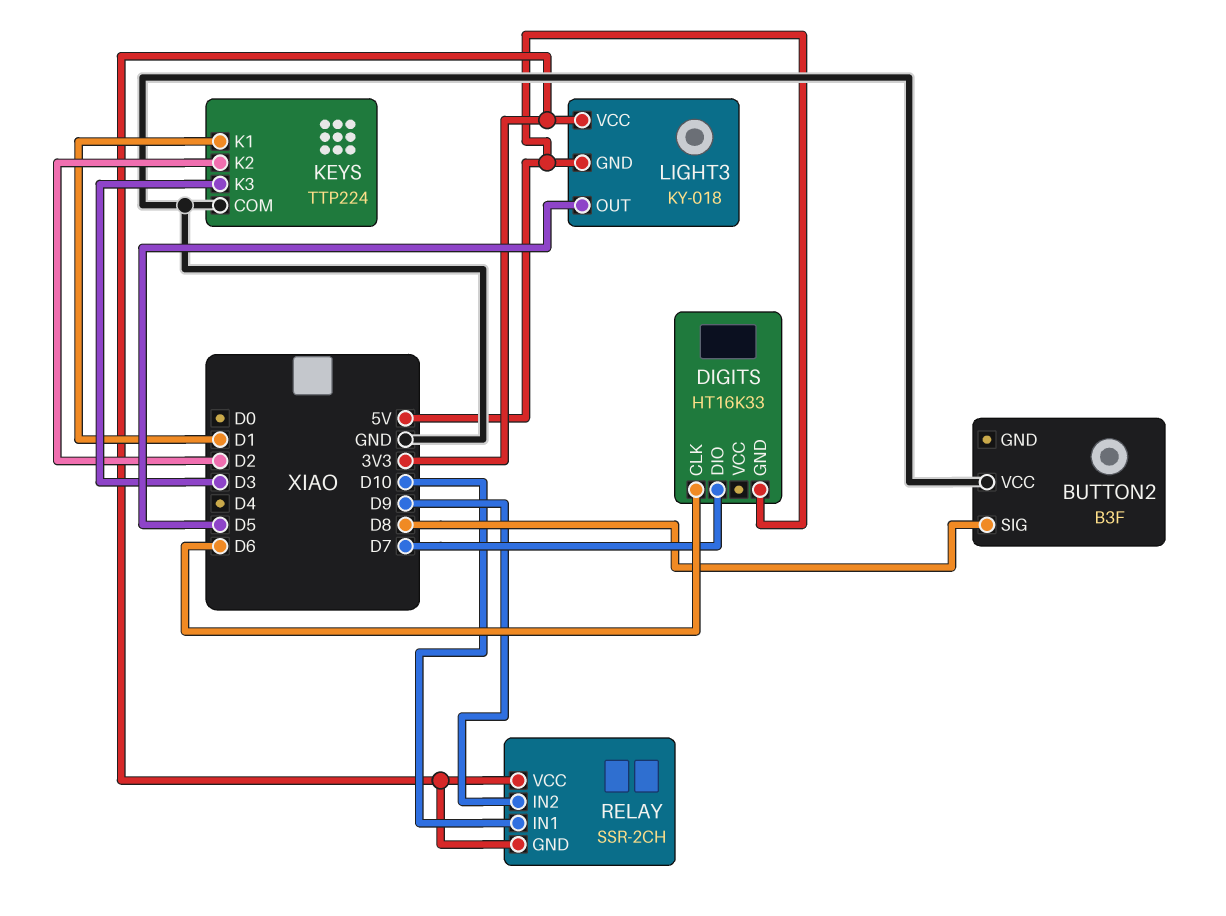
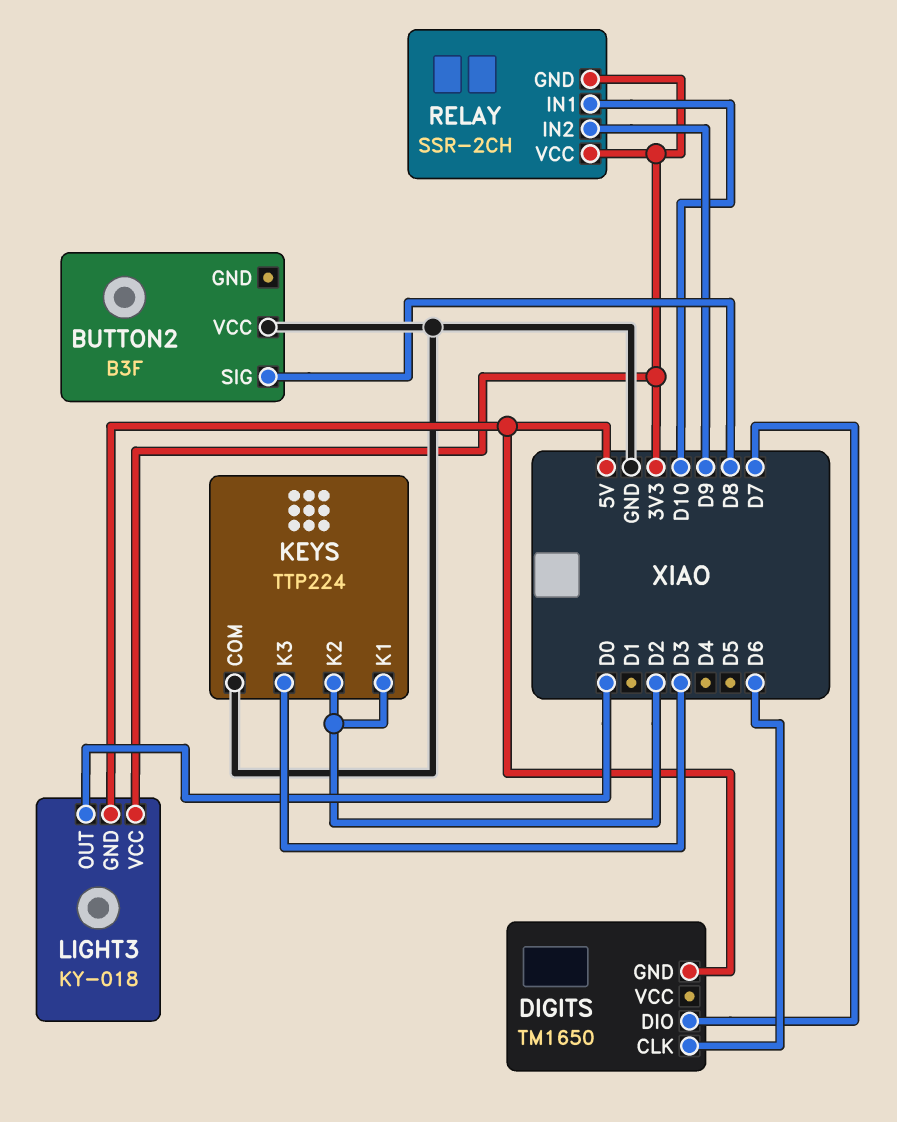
DIGITS: HT16K33 -> TM1650
KEYS pin K1: D1 -> D2
LIGHT3 pin OUT: D5 -> D0

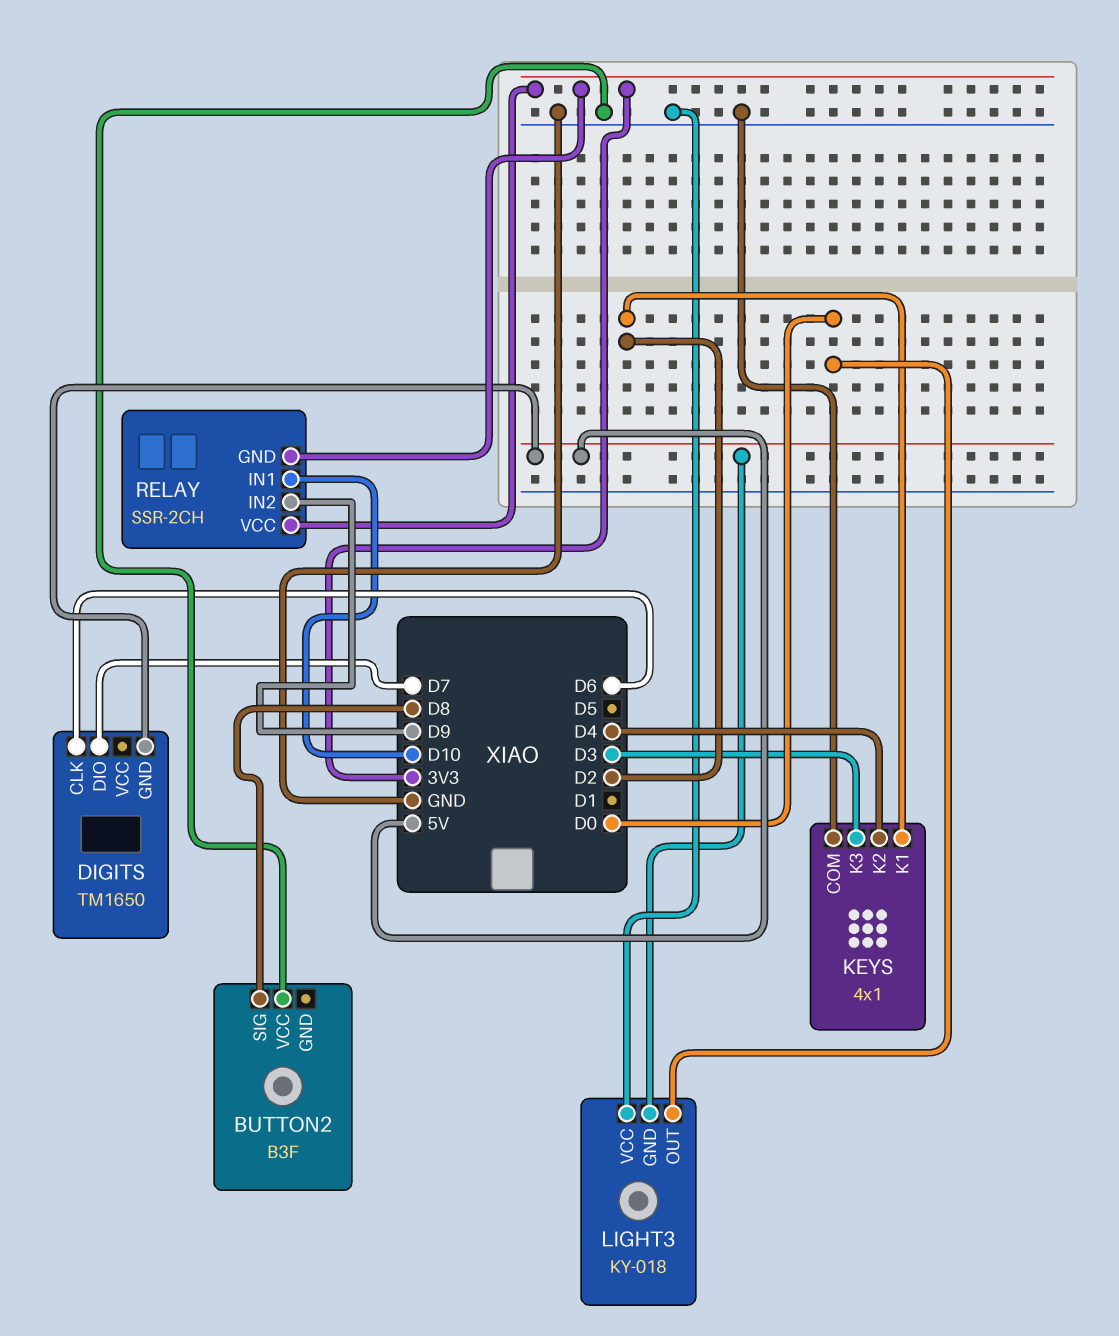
KEYS: TTP224 -> 4x1
KEYS pin K2: D2 -> D4
LIGHT3 pin VCC: 3V3 -> GND

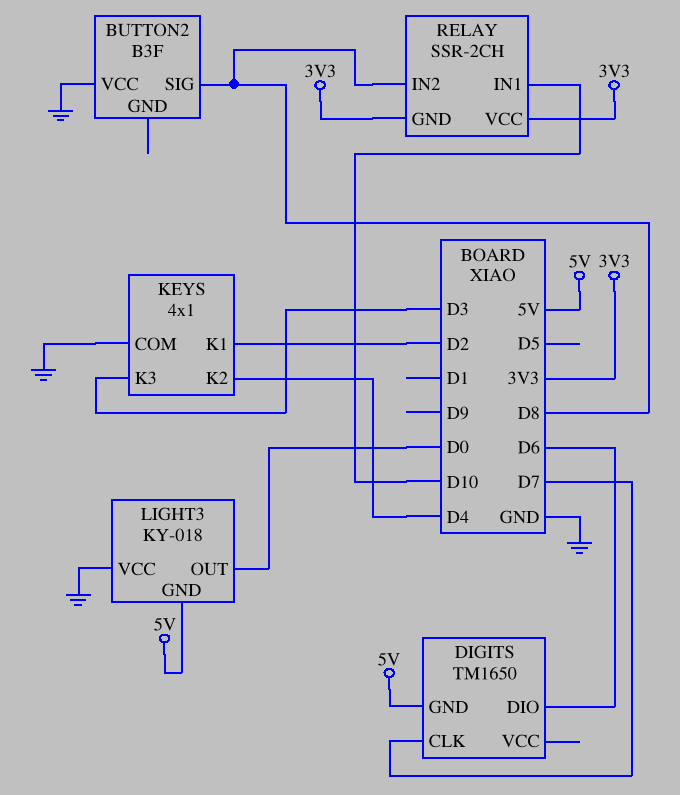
DIGITS pin CLK: D6 -> D7
DIGITS pin DIO: D7 -> D6
RELAY pin IN2: D9 -> D8

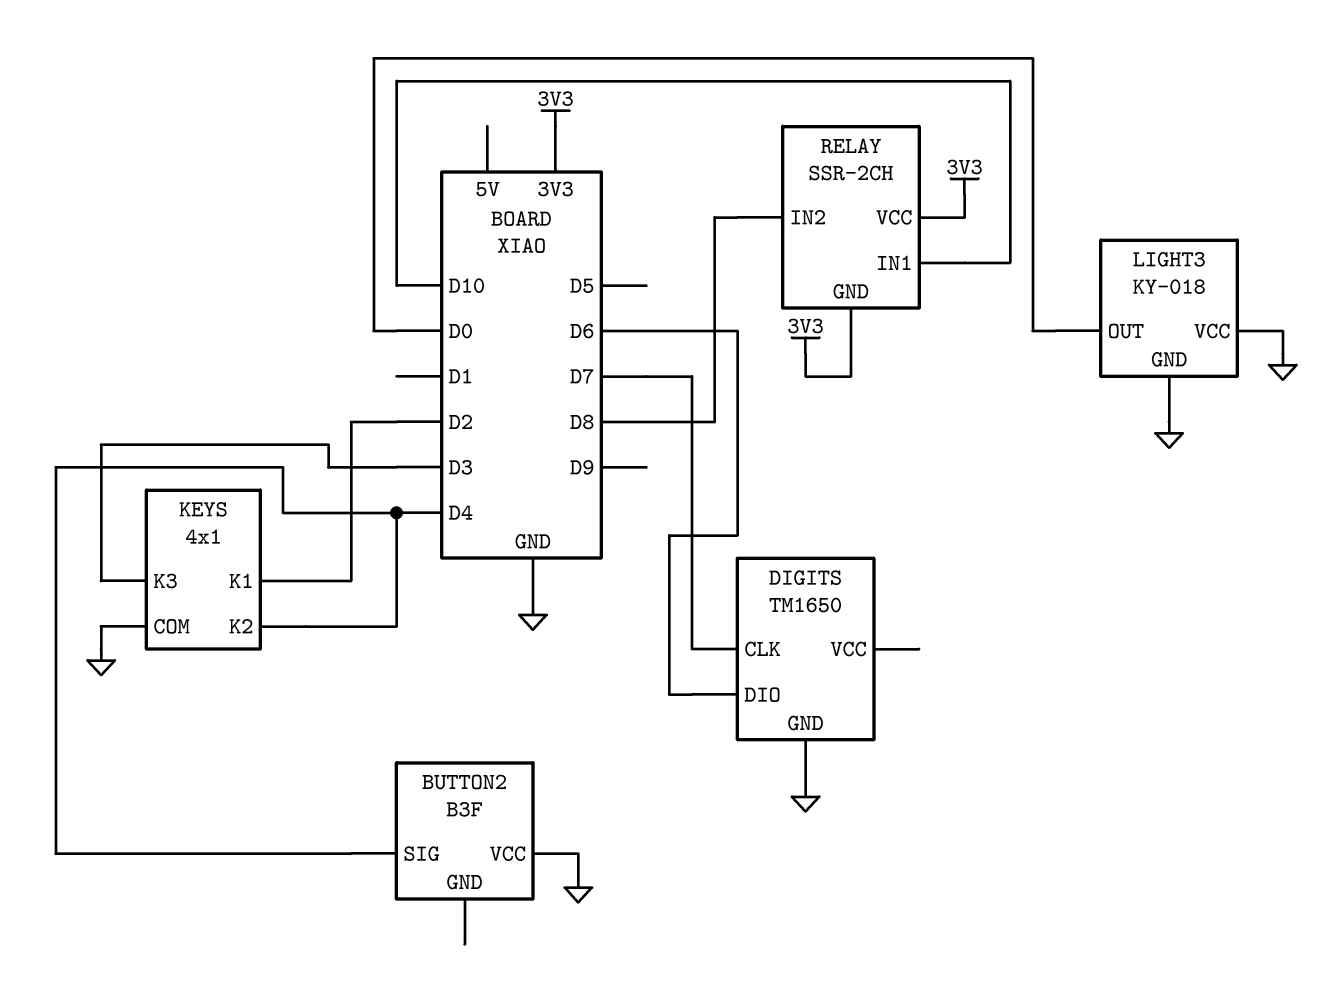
BUTTON2 pin SIG: D8 -> D4
DIGITS pin GND: 5V -> GND
LIGHT3 pin GND: 5V -> GND

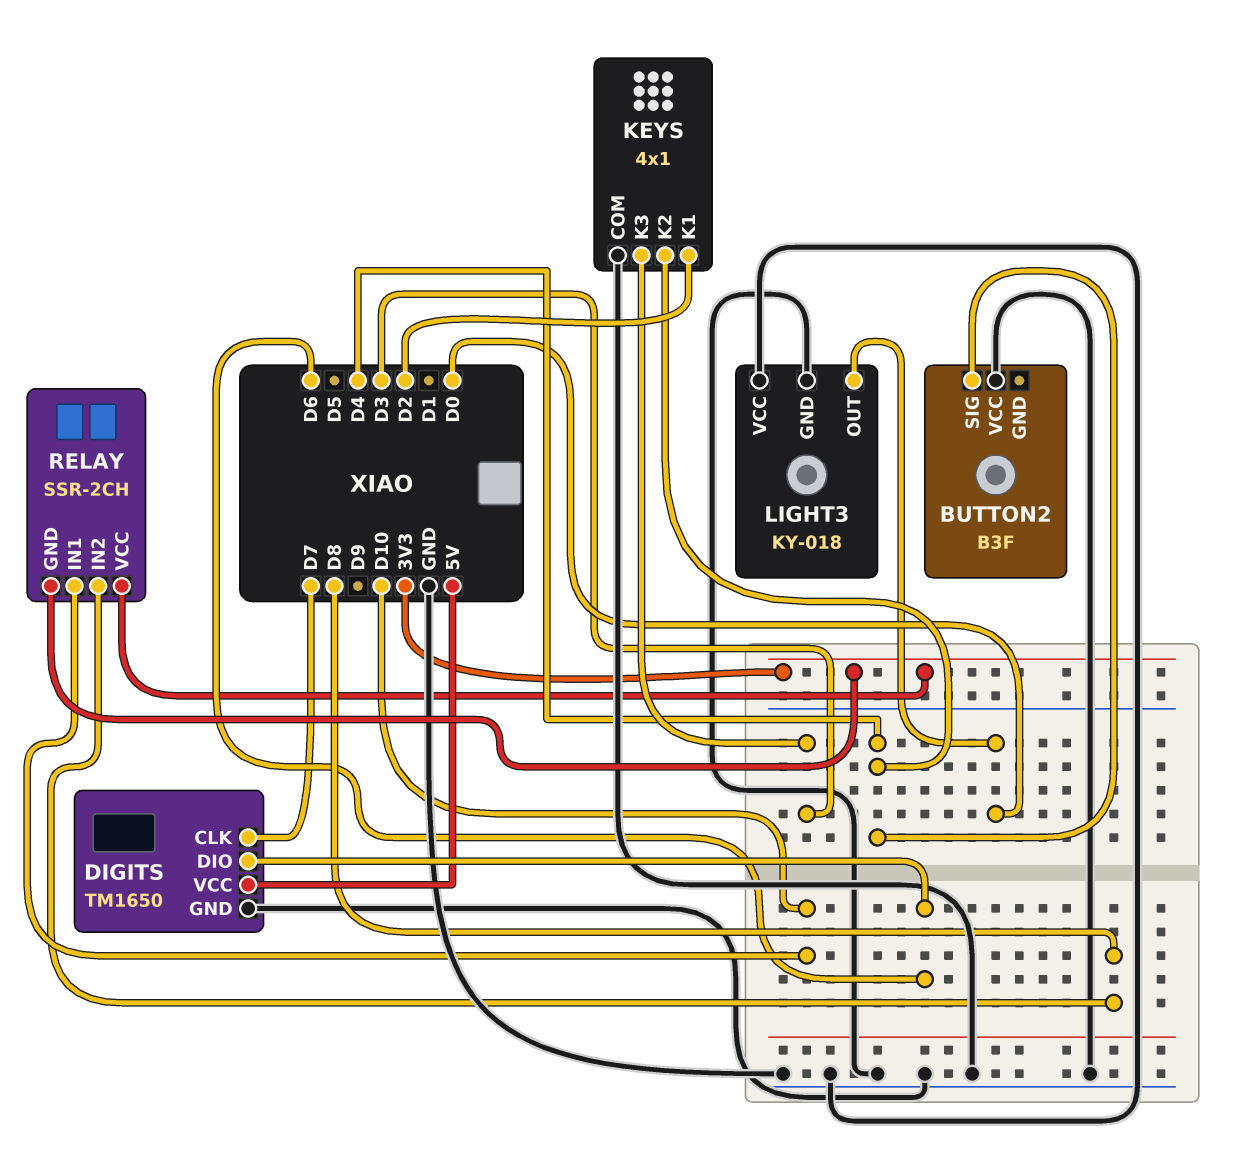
DIGITS pin VCC: none -> 5V

